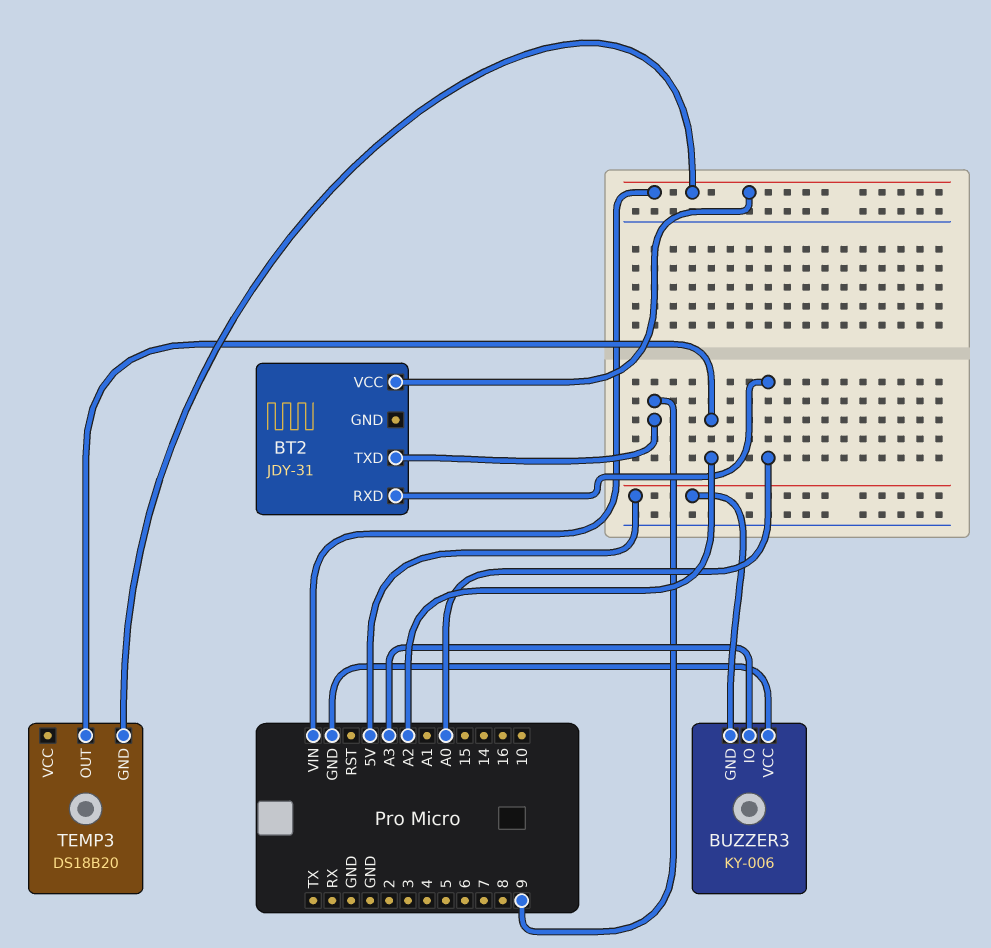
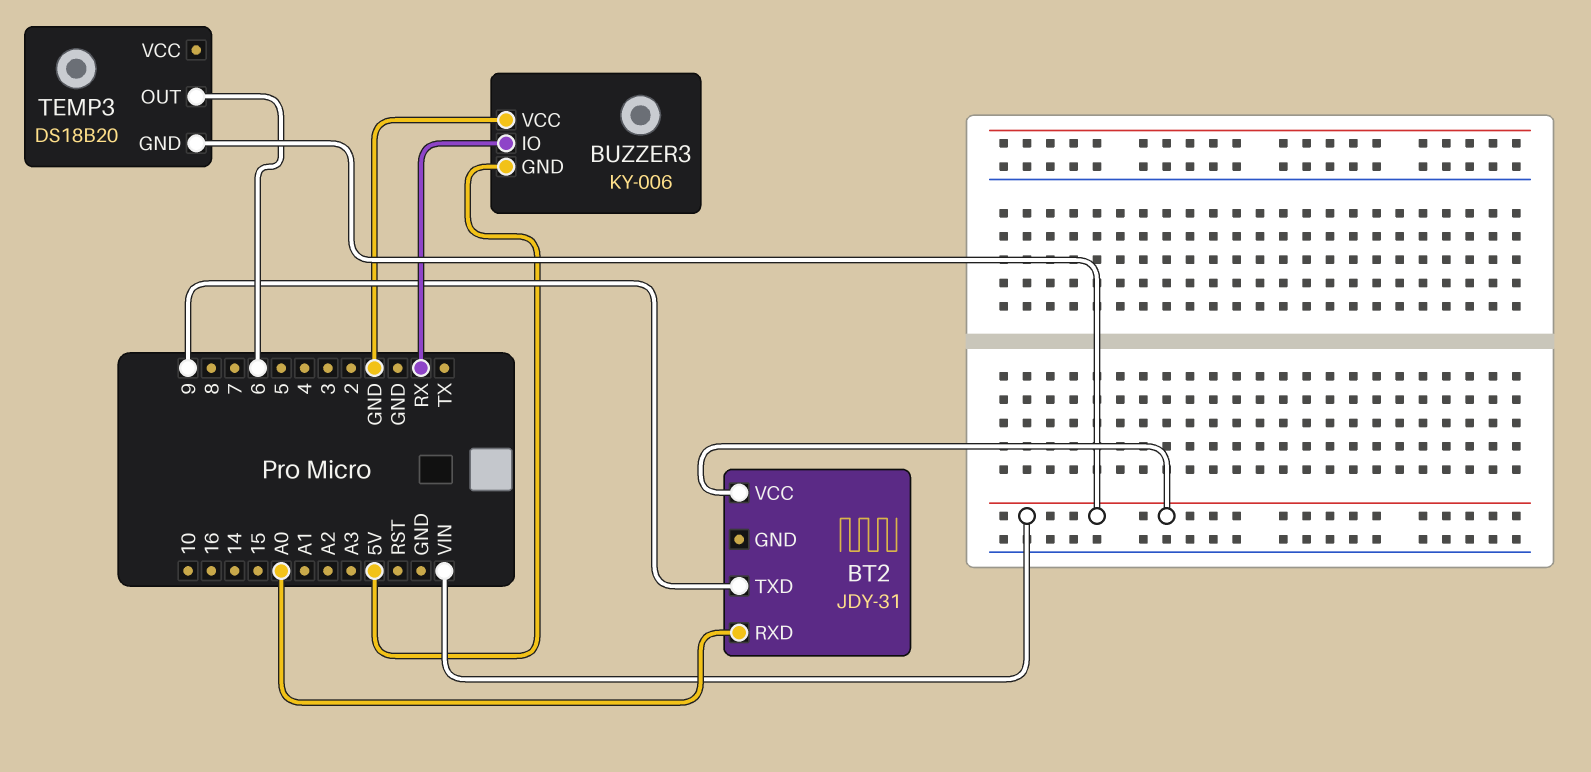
BUZZER3 pin IO: A3 -> RX
TEMP3 pin OUT: A2 -> 6

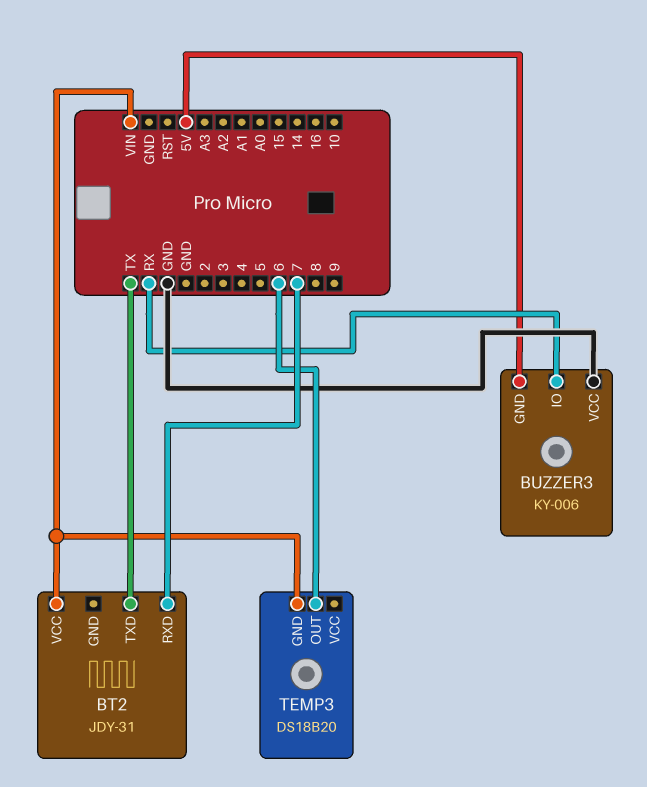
BT2 pin RXD: A0 -> 7
BT2 pin TXD: 9 -> TX

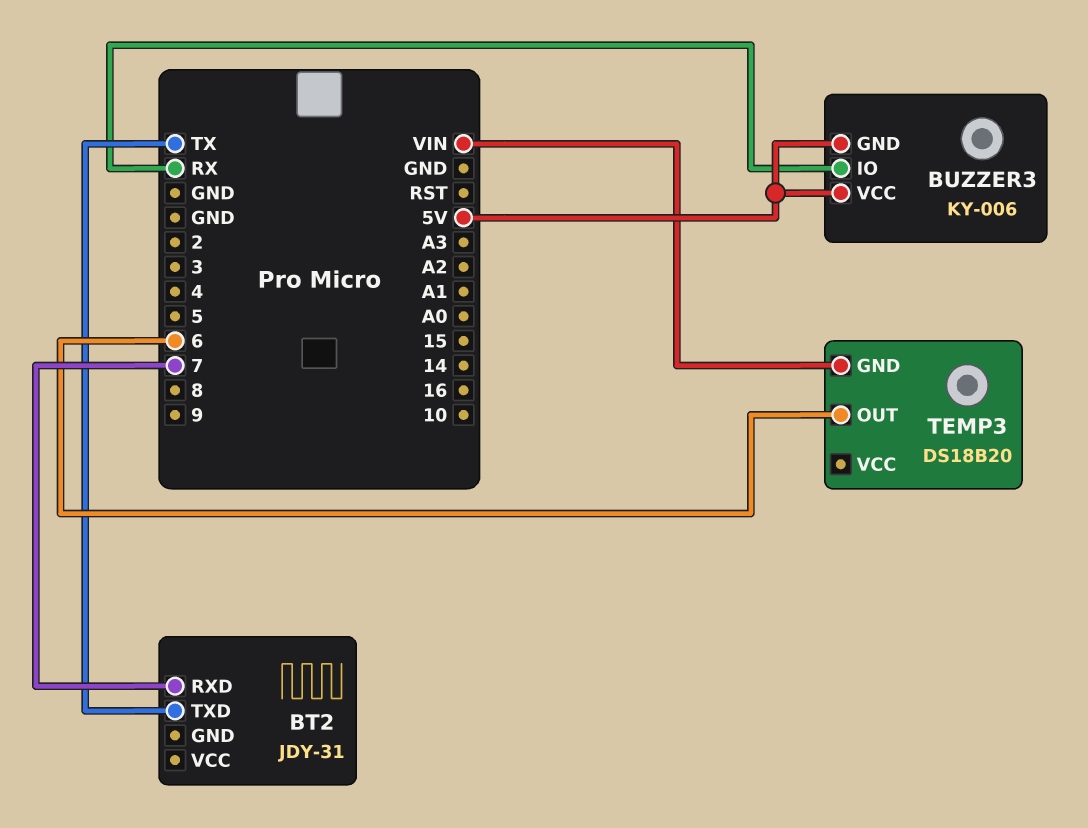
BT2 pin VCC: VIN -> none
BUZZER3 pin VCC: GND -> 5V

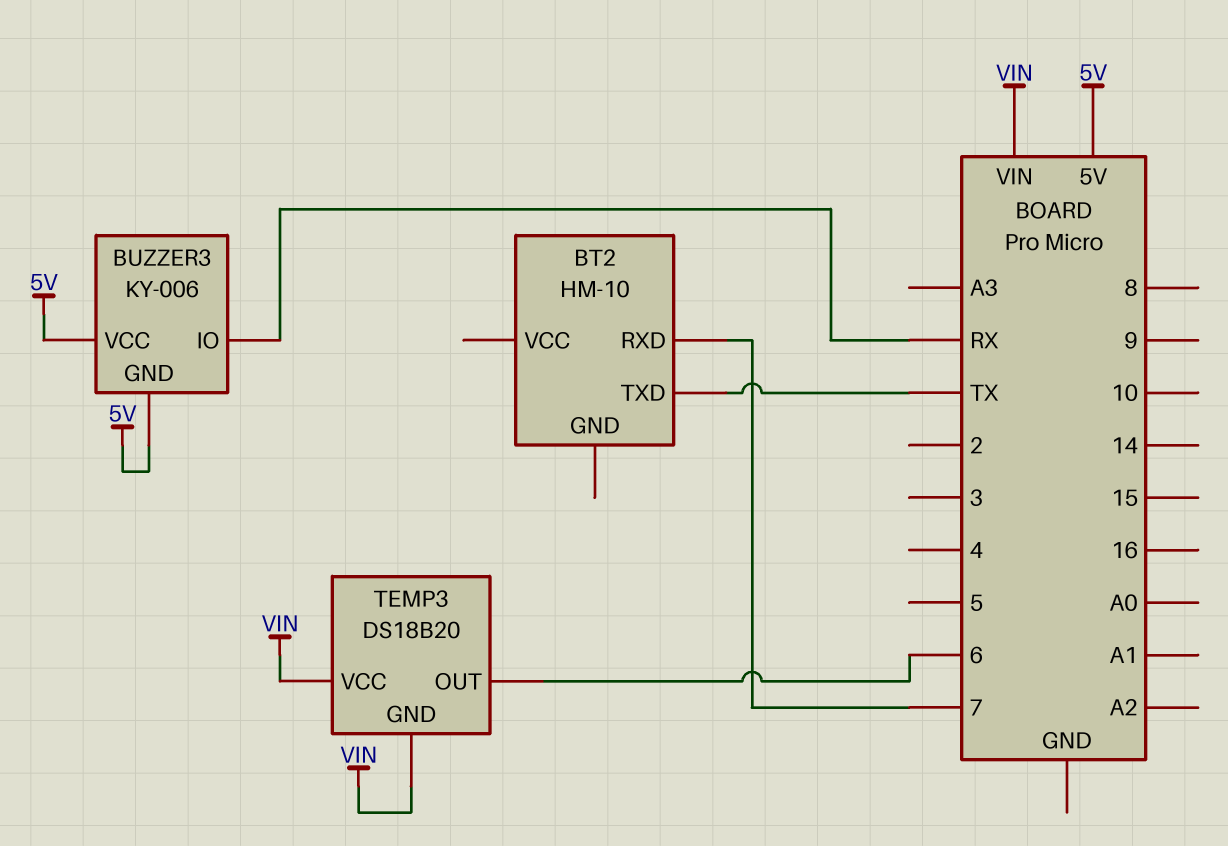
BT2: JDY-31 -> HM-10
TEMP3 pin VCC: none -> VIN

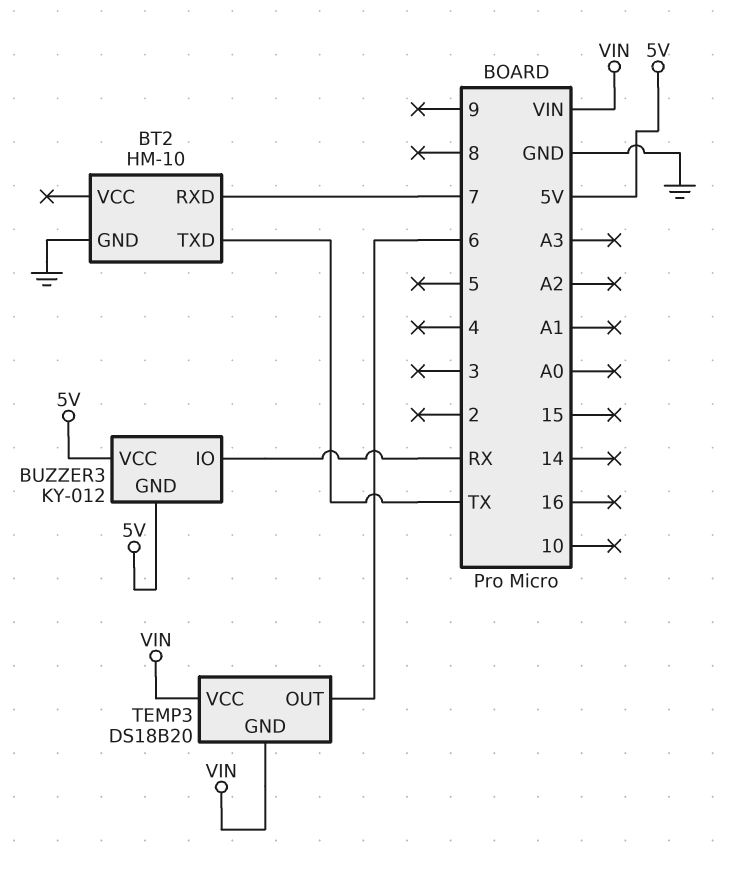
BT2 pin GND: none -> GND
BUZZER3: KY-006 -> KY-012

